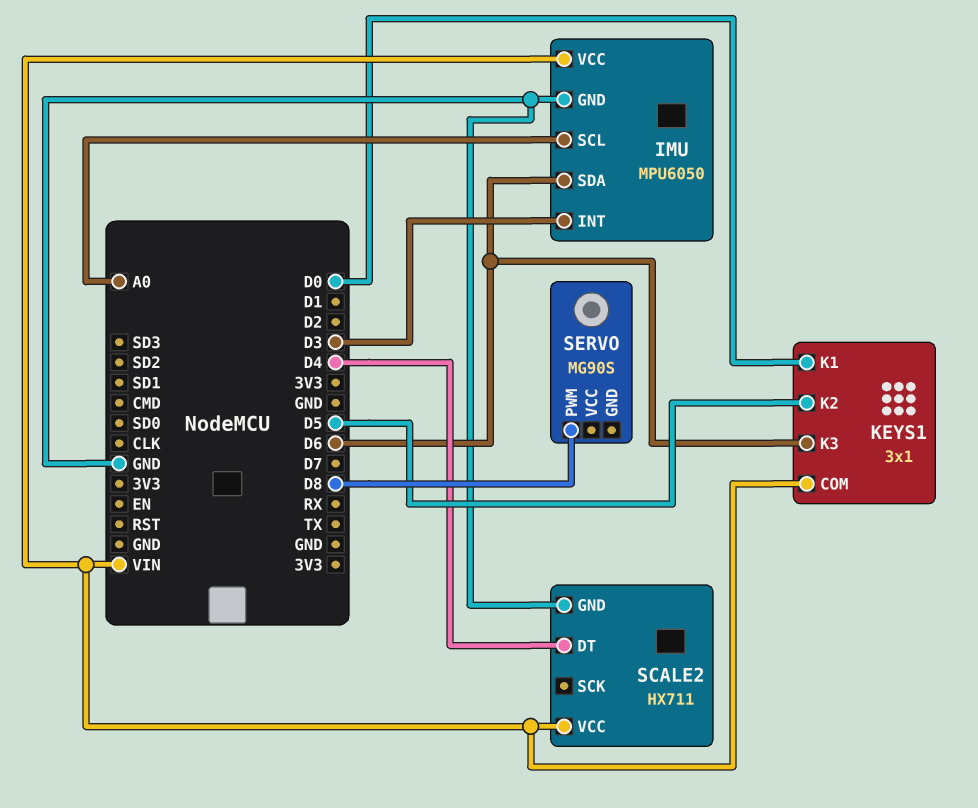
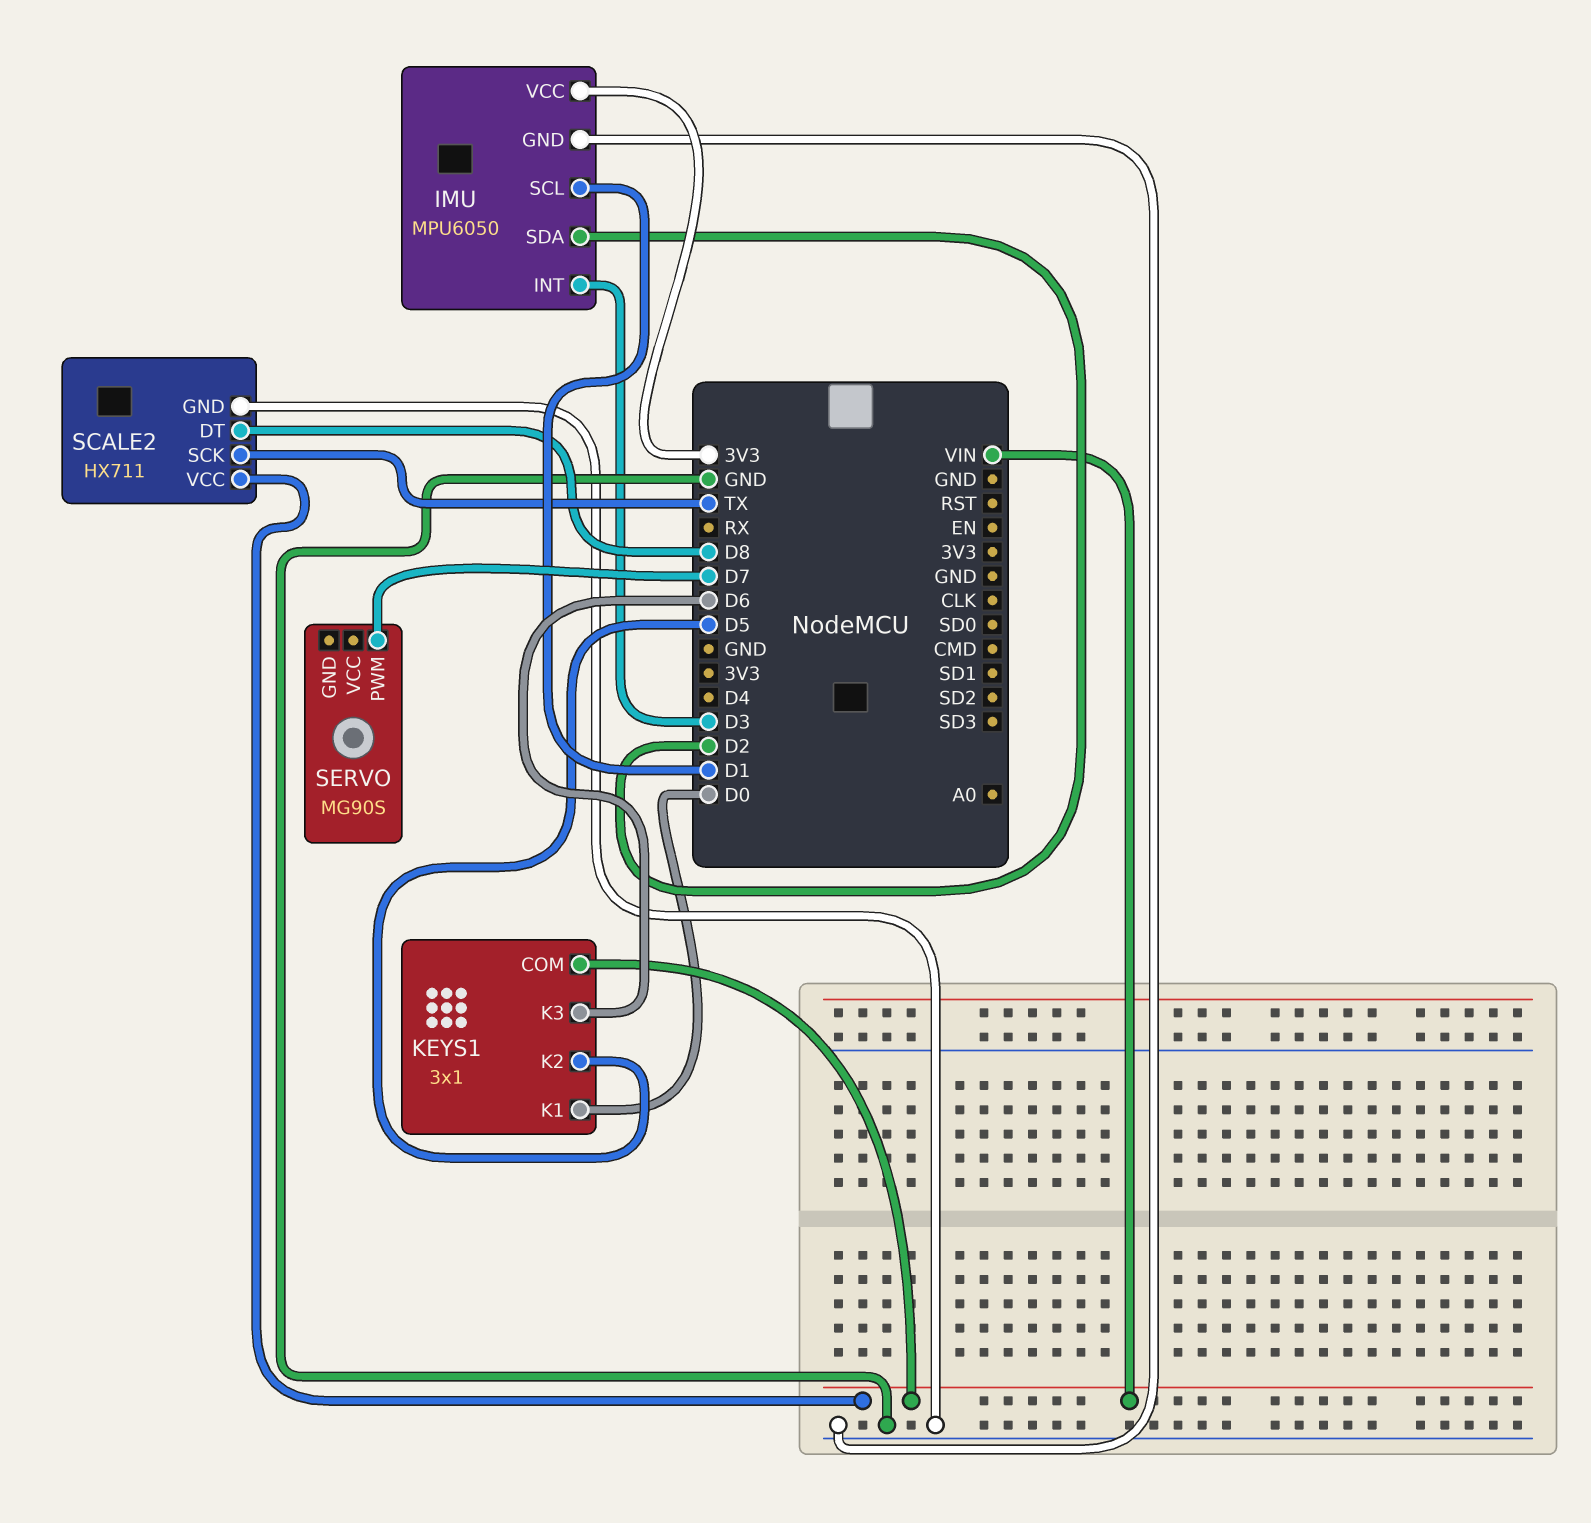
IMU pin SCL: A0 -> D1
IMU pin SDA: D6 -> D2
IMU pin VCC: VIN -> 3V3
SCALE2 pin DT: D4 -> D8
SCALE2 pin SCK: none -> TX
SERVO pin PWM: D8 -> D7

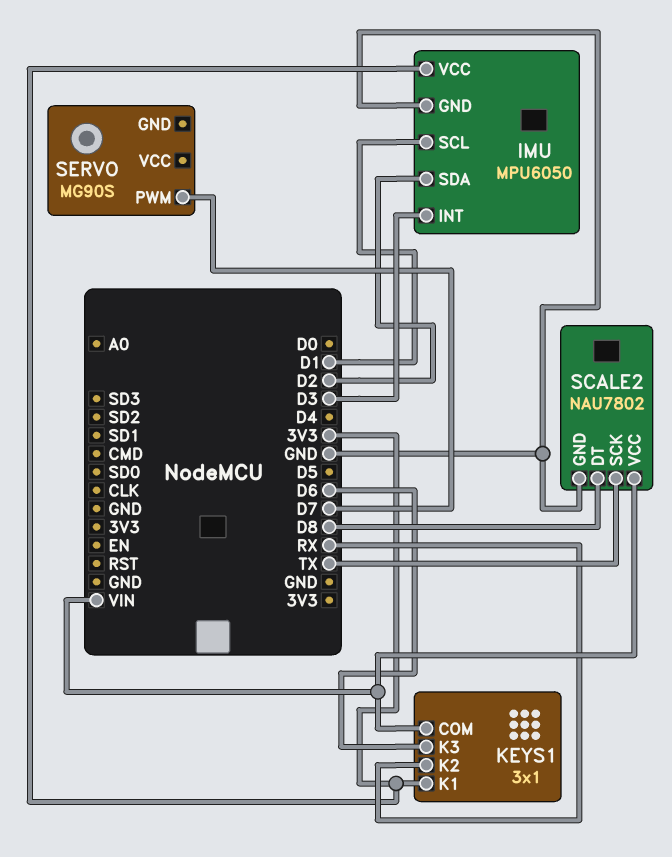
KEYS1 pin K1: D0 -> 3V3
KEYS1 pin K2: D5 -> RX
SCALE2: HX711 -> NAU7802

